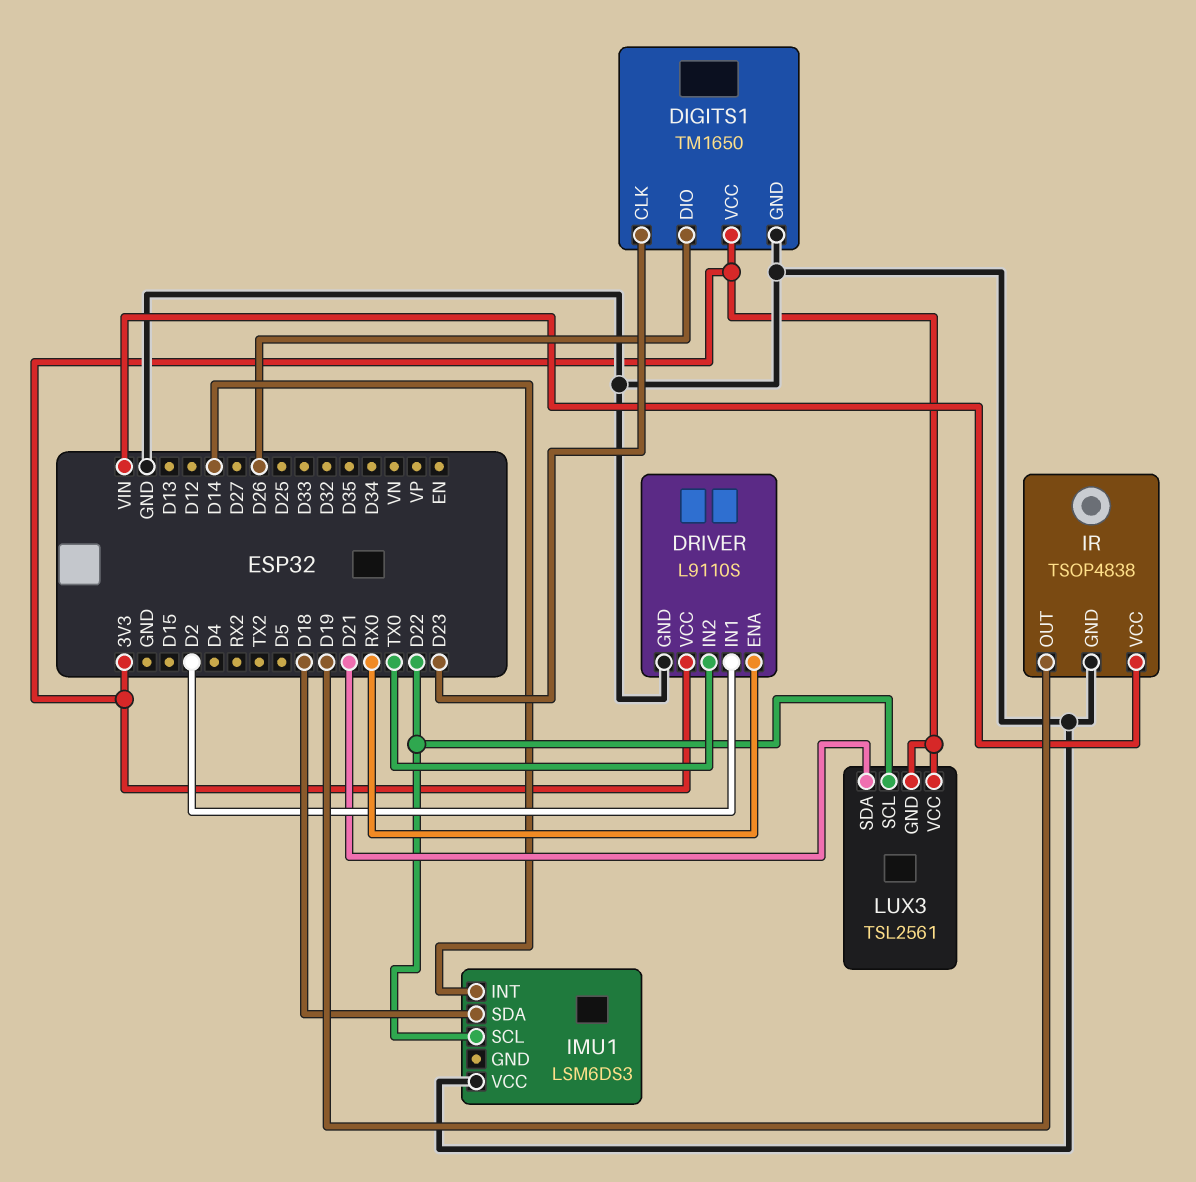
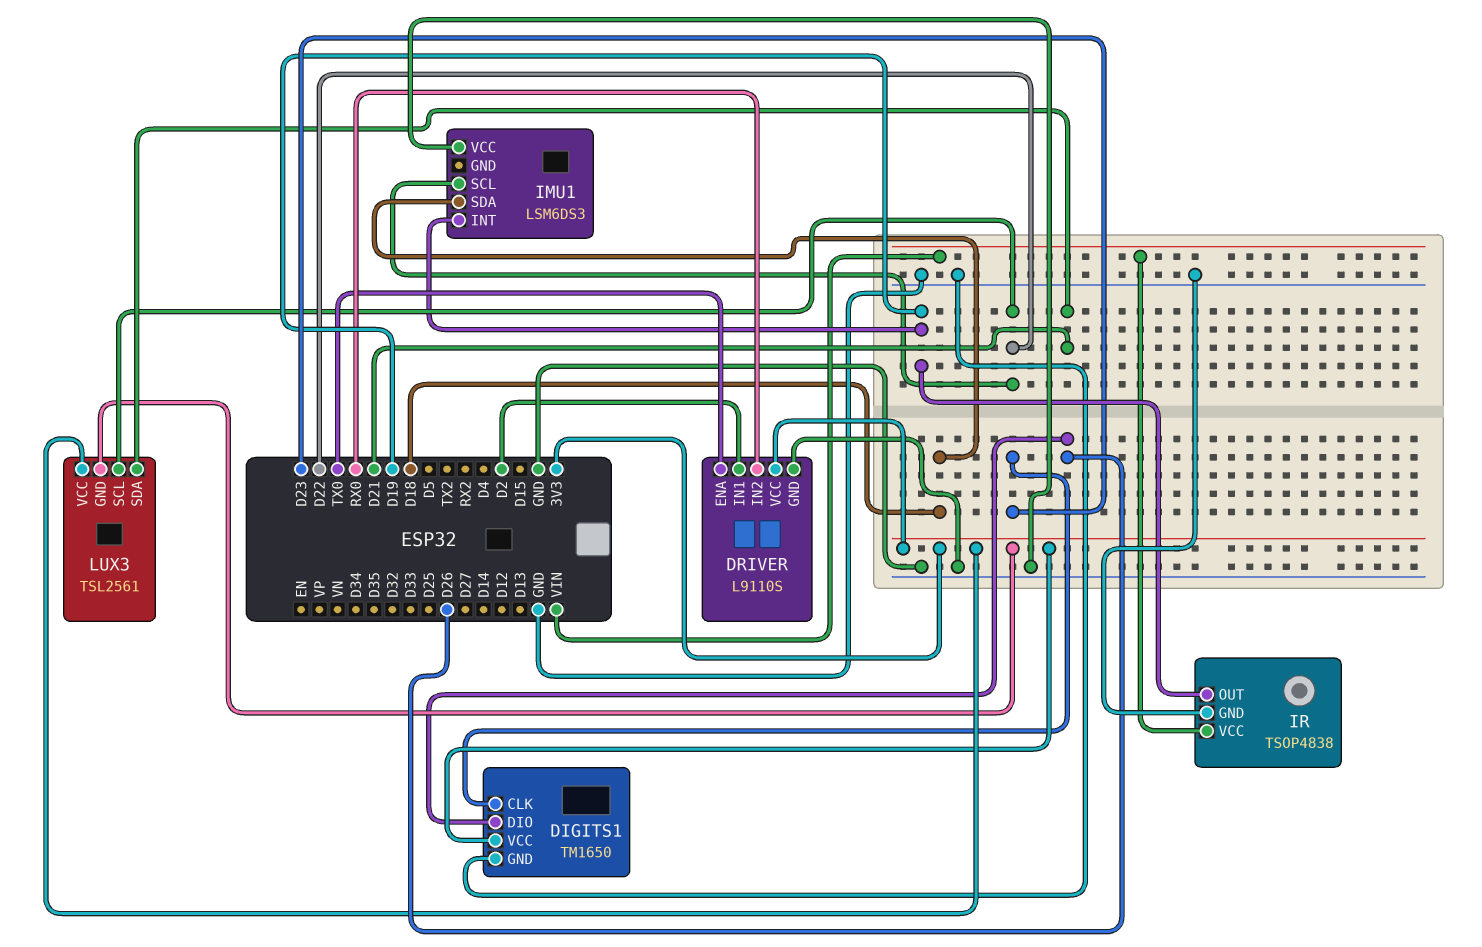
DRIVER pin ENA: RX0 -> TX0
DRIVER pin IN2: TX0 -> RX0
IMU1 pin INT: D14 -> D19

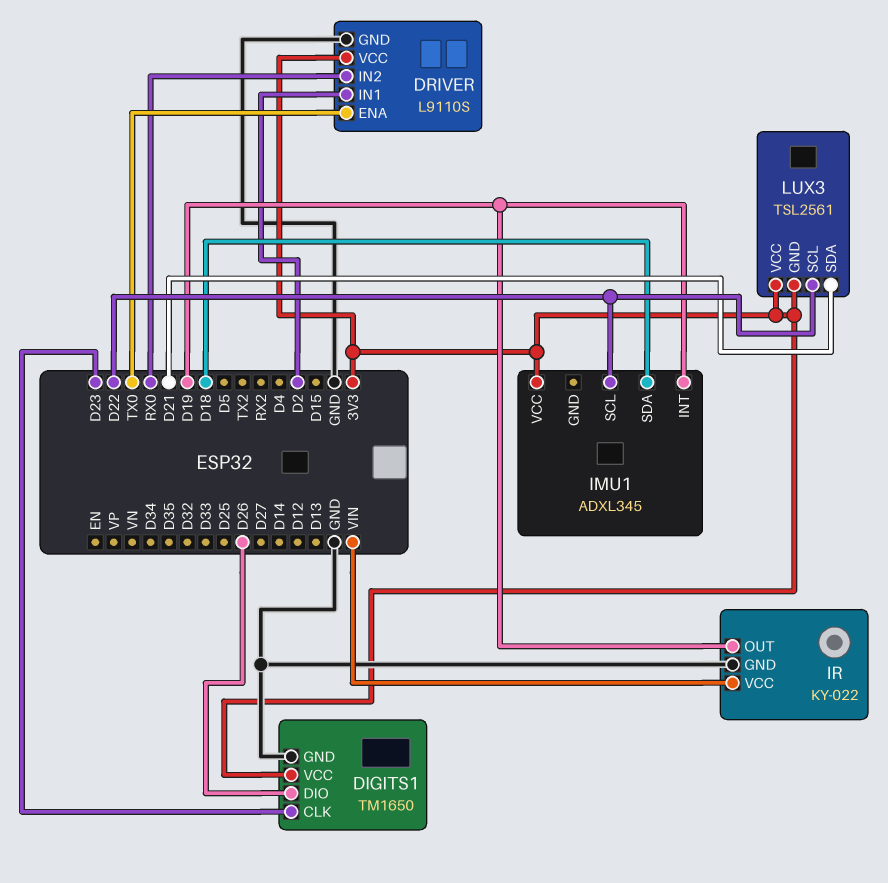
IMU1: LSM6DS3 -> ADXL345
IMU1 pin VCC: GND -> 3V3
IR: TSOP4838 -> KY-022

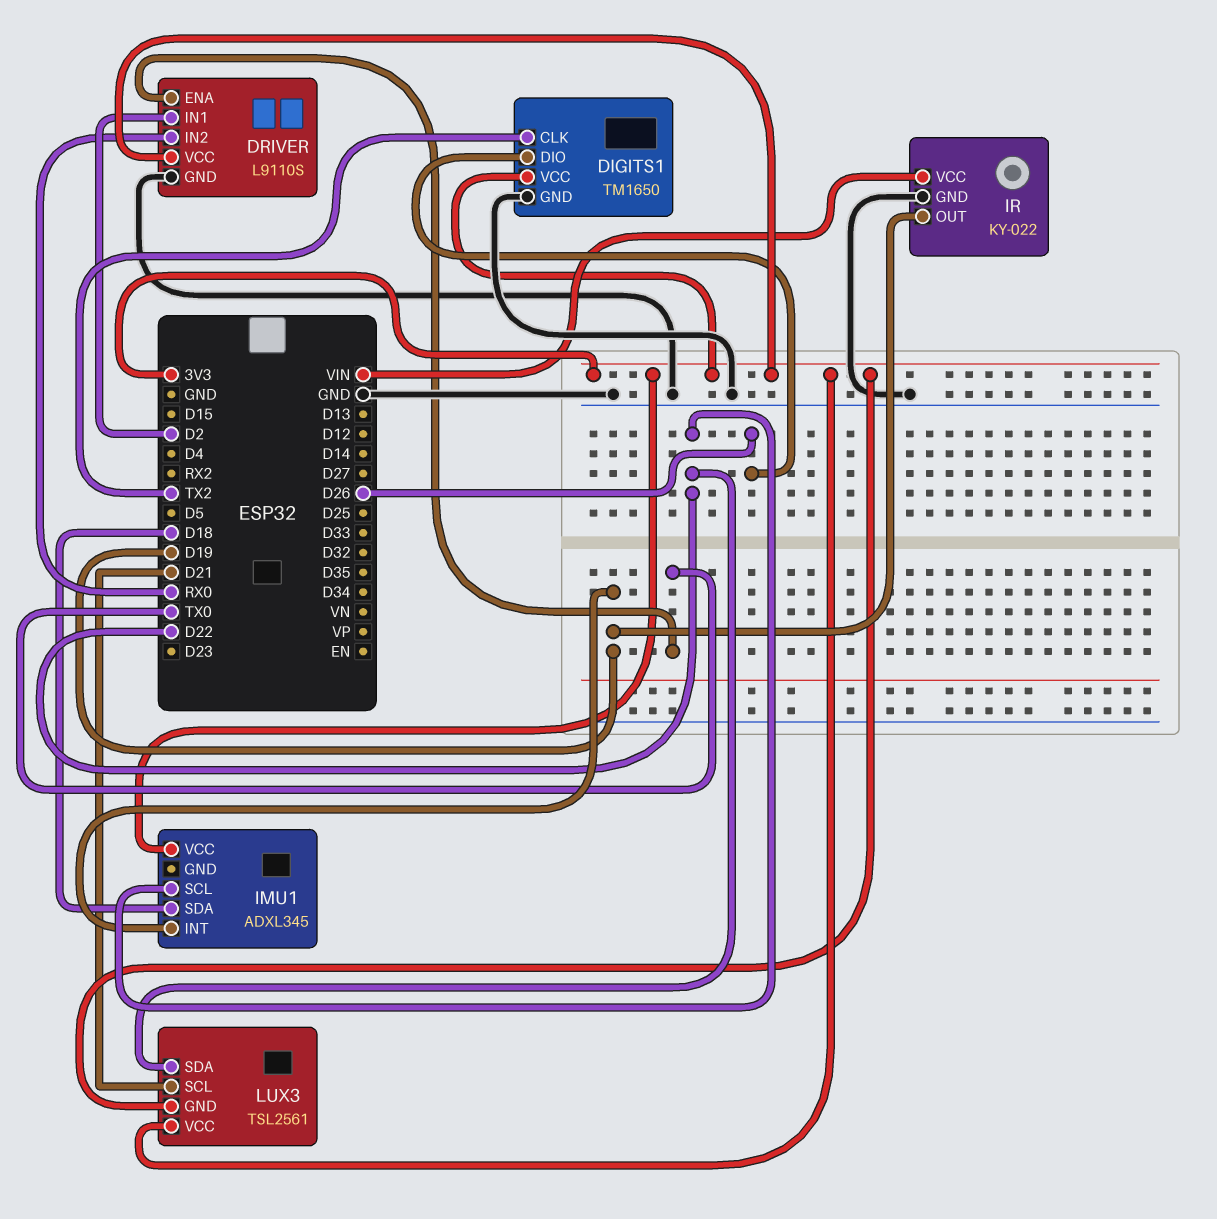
DIGITS1 pin CLK: D23 -> TX2
LUX3 pin SCL: D22 -> D21
LUX3 pin SDA: D21 -> D22

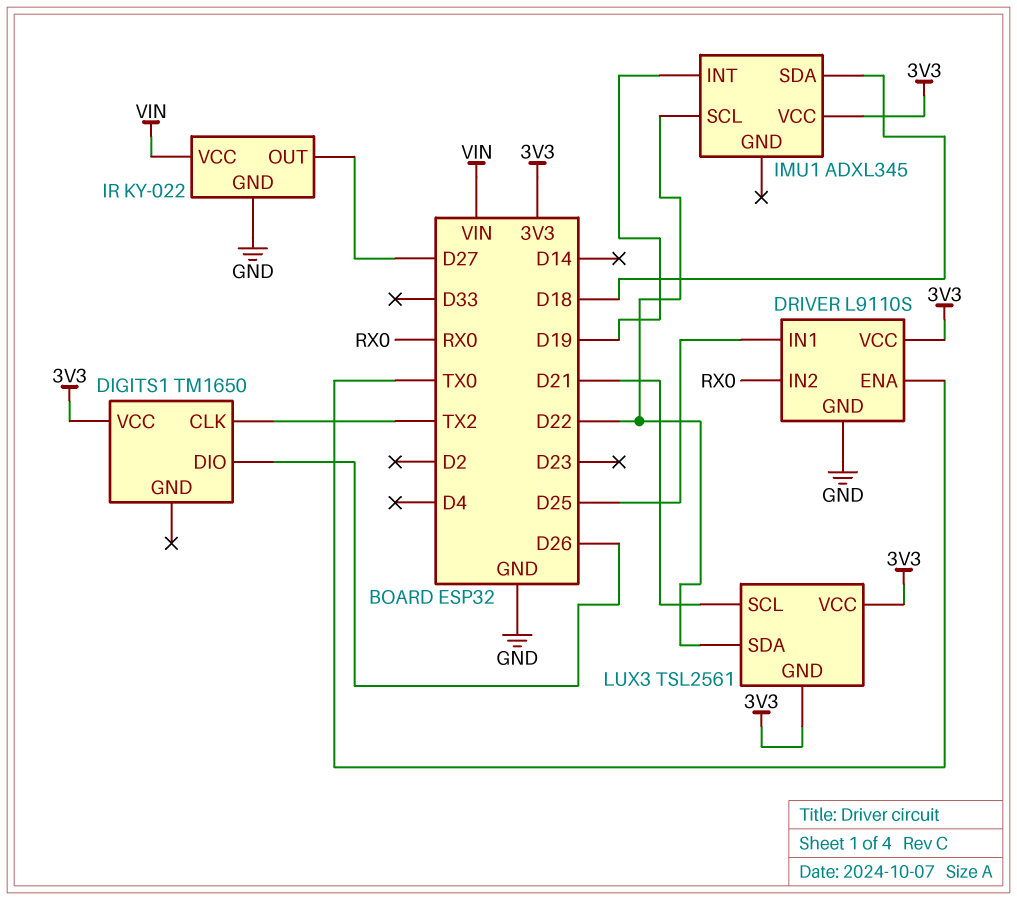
DIGITS1 pin GND: GND -> none
DRIVER pin IN1: D2 -> D25
IR pin OUT: D19 -> D27

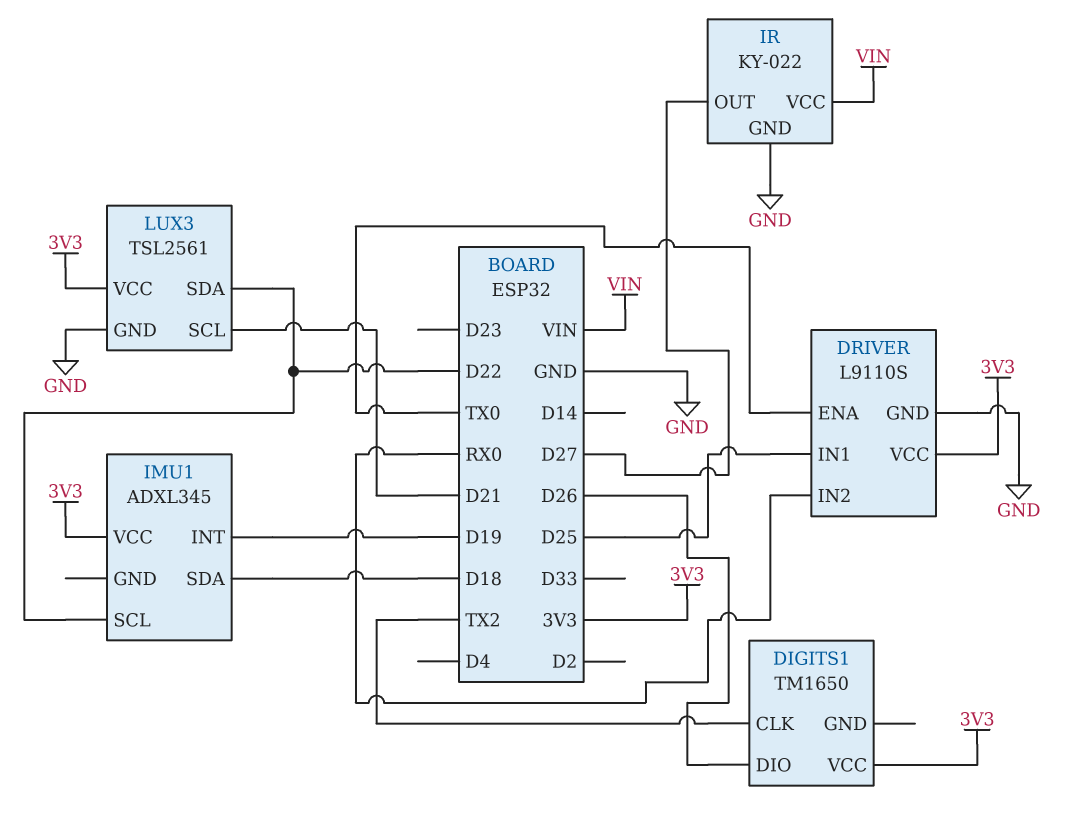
LUX3 pin GND: 3V3 -> GND

